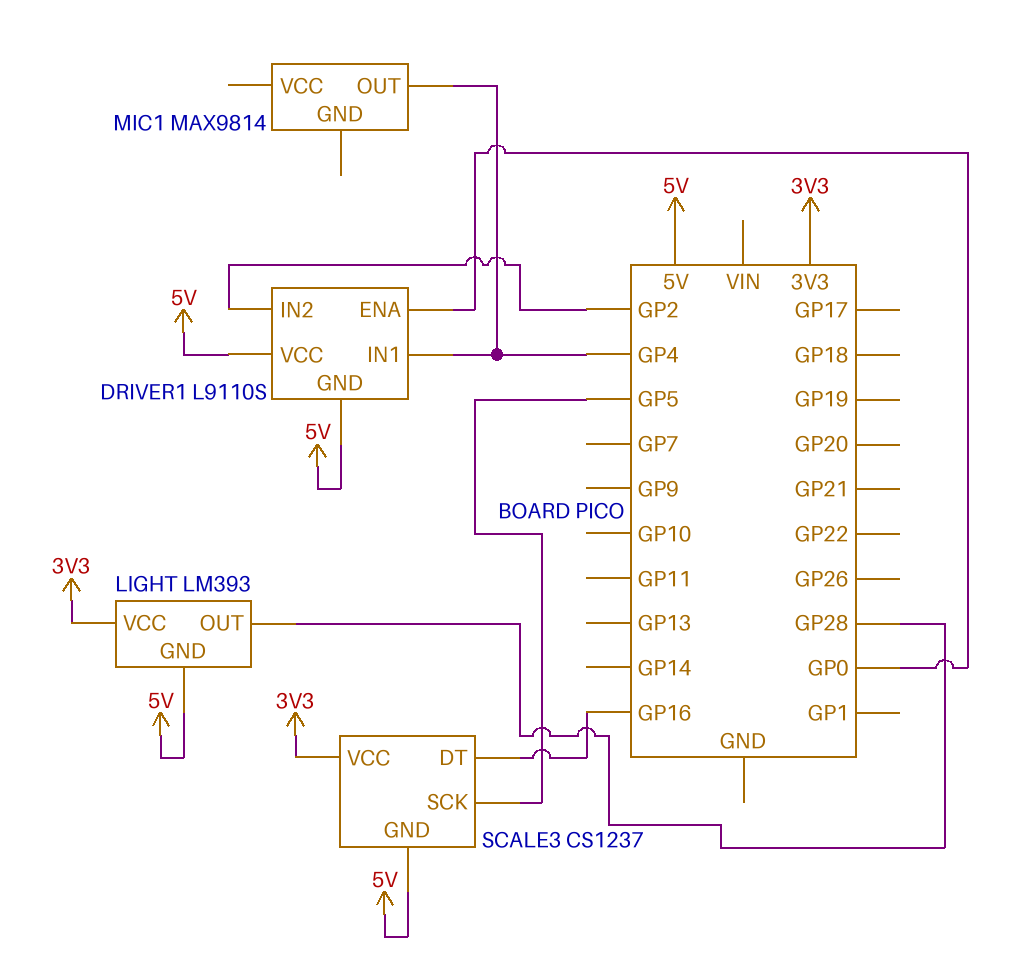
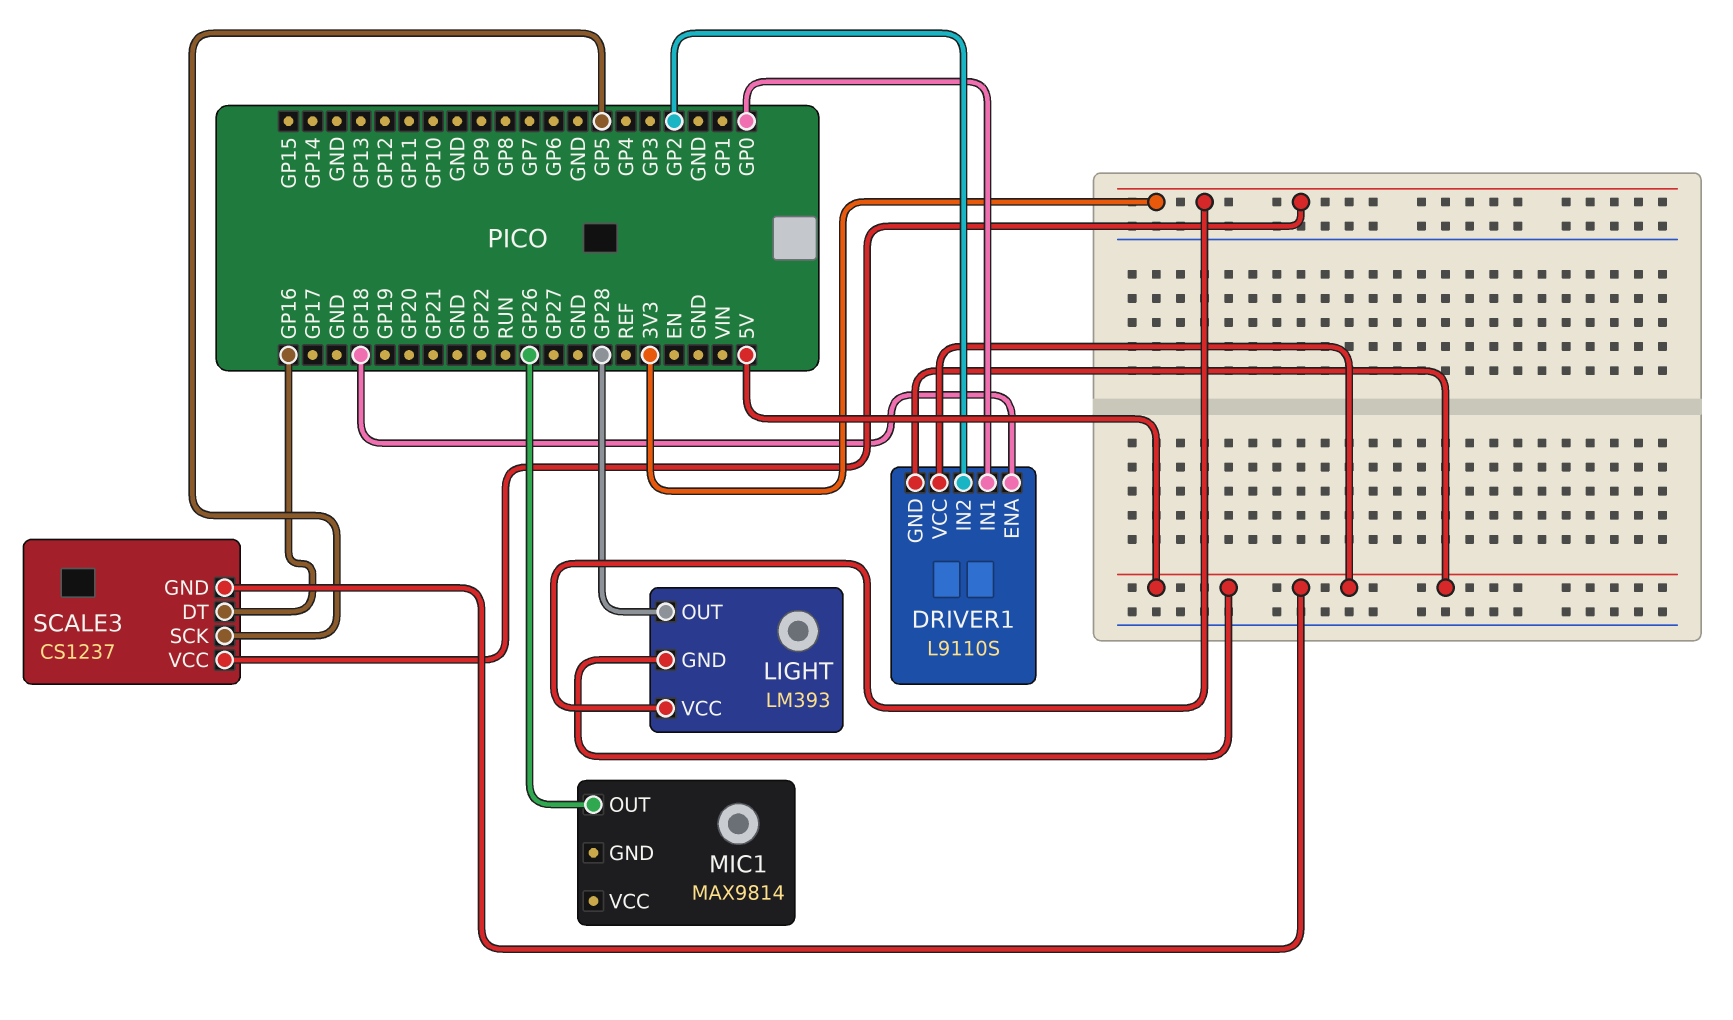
DRIVER1 pin ENA: GP0 -> GP18
DRIVER1 pin IN1: GP4 -> GP0
MIC1 pin OUT: GP4 -> GP26

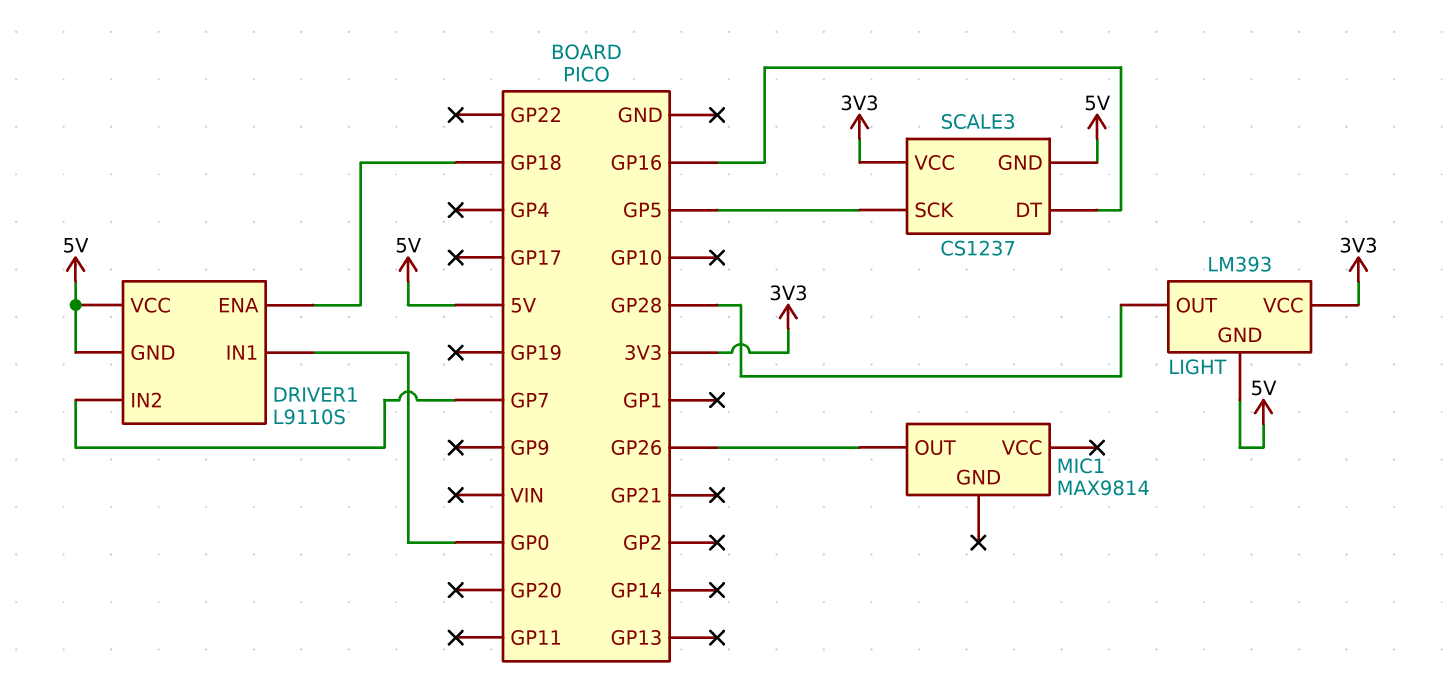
DRIVER1 pin IN2: GP2 -> GP7

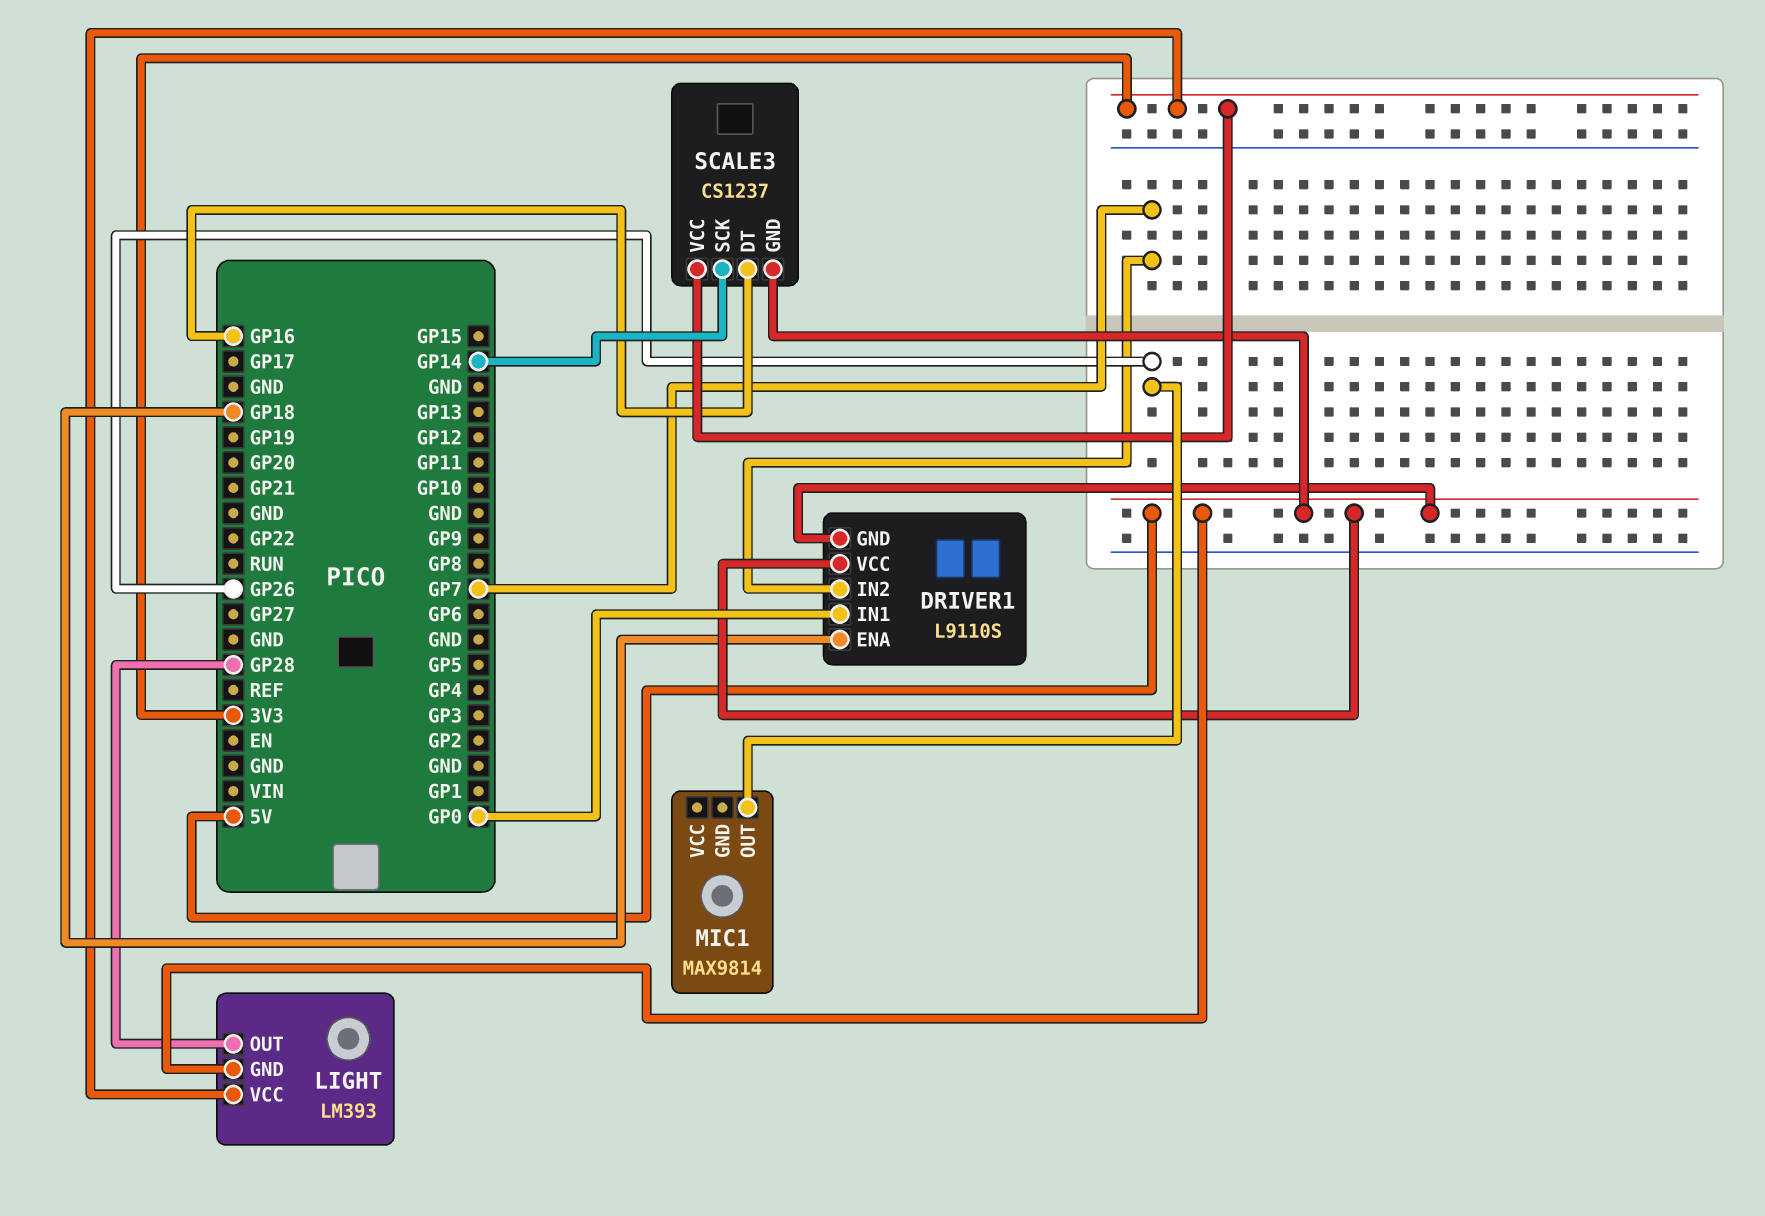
SCALE3 pin SCK: GP5 -> GP14

